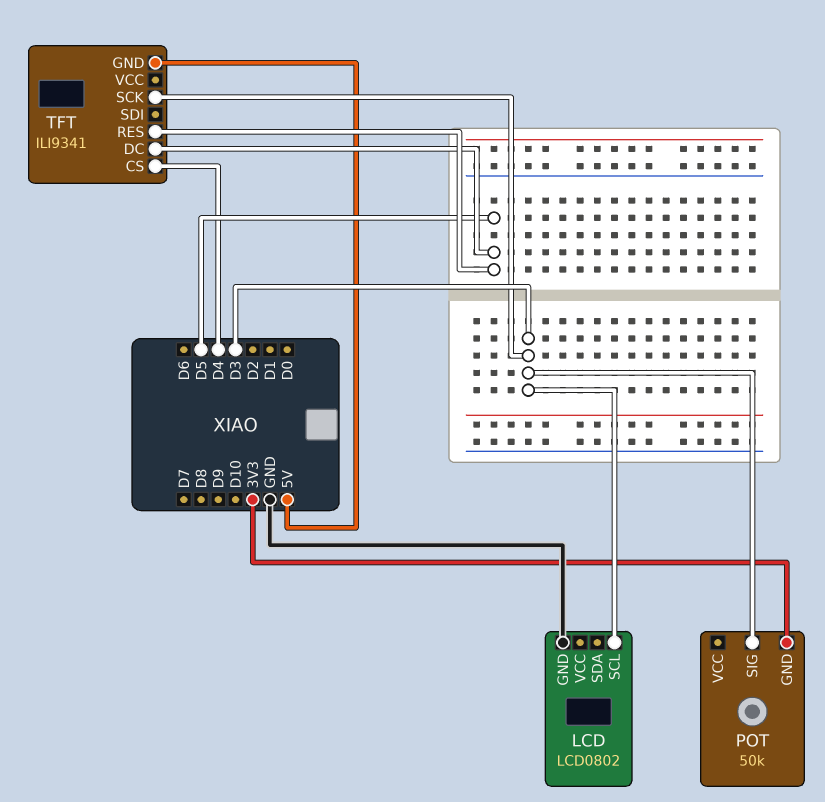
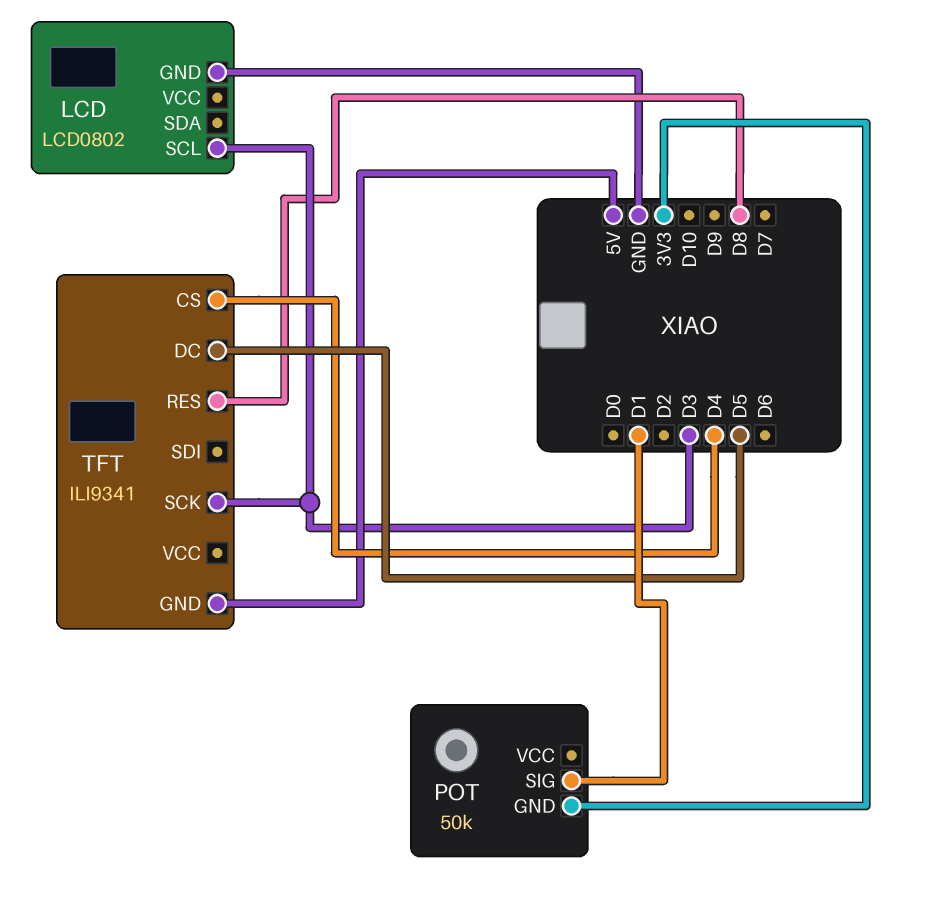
POT pin SIG: D3 -> D1
TFT pin RES: D5 -> D8

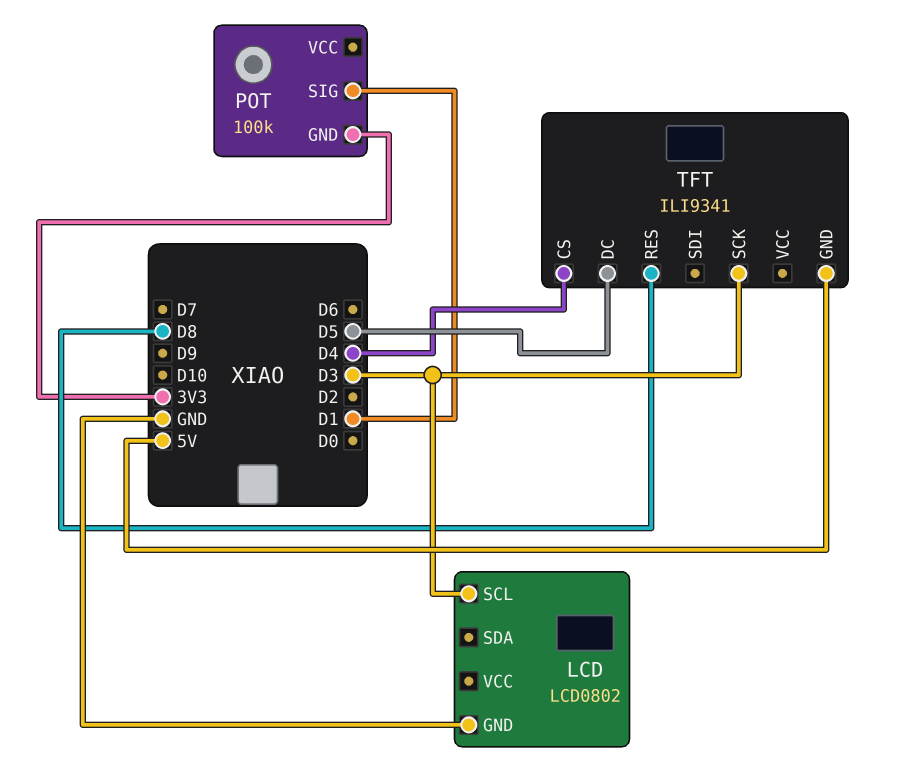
POT: 50k -> 100k

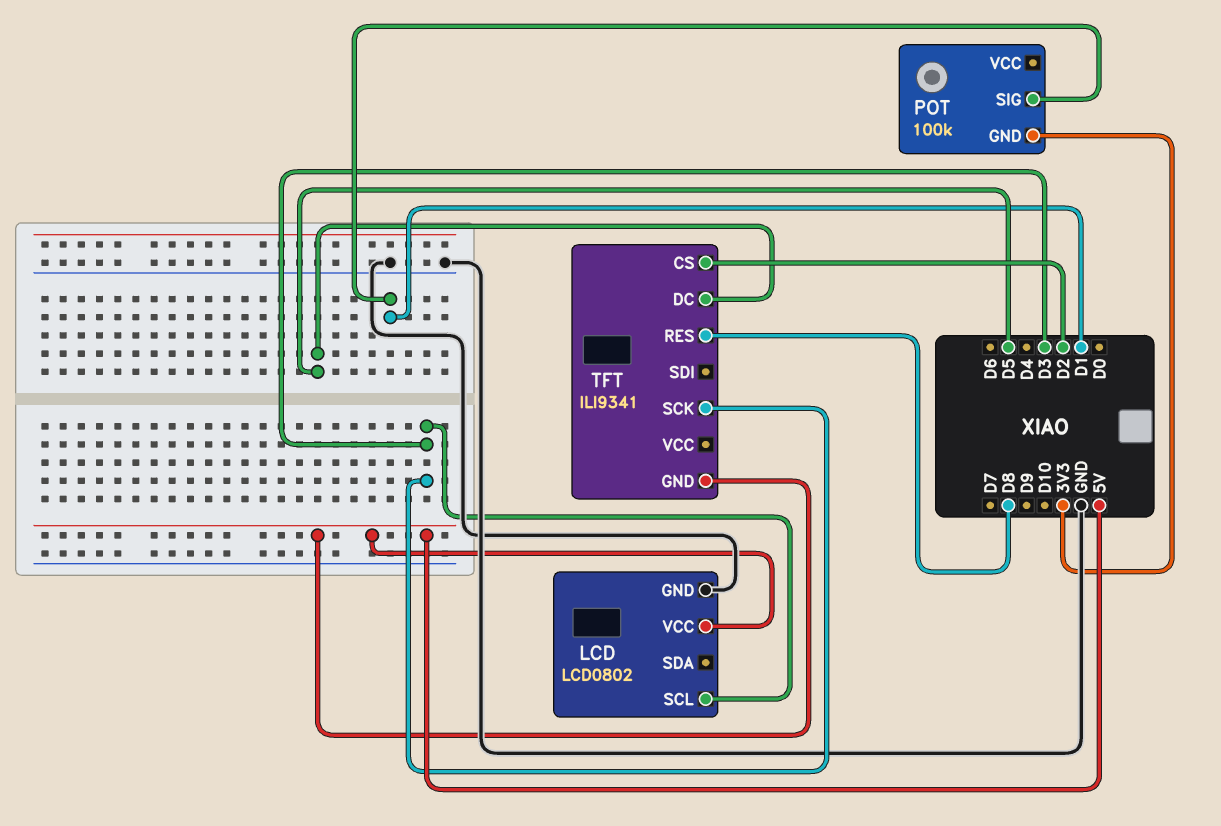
LCD pin VCC: none -> 5V
TFT pin CS: D4 -> D2

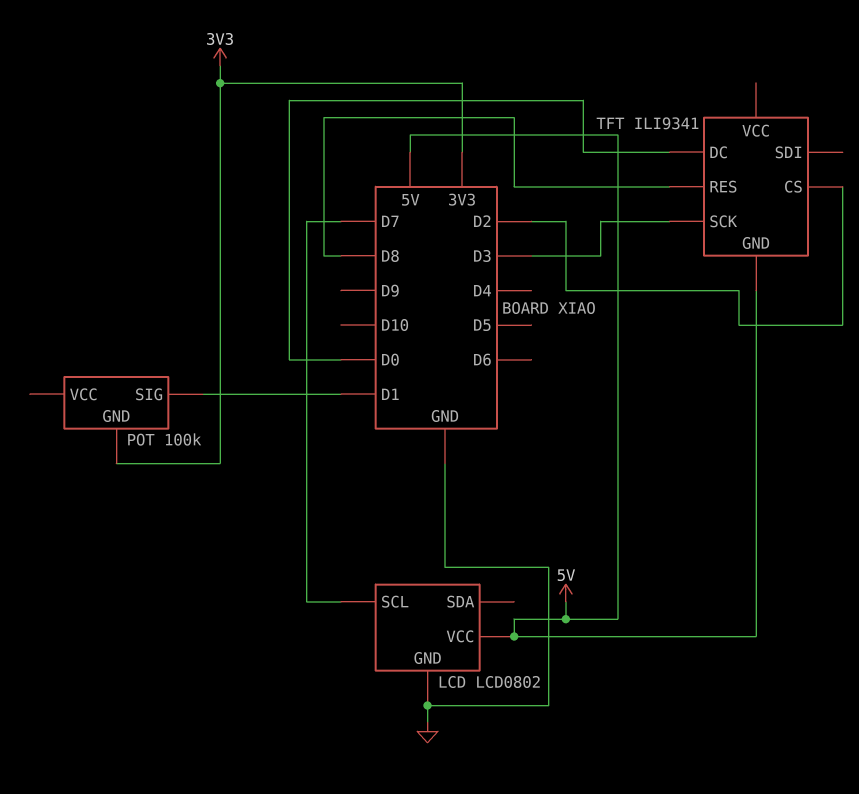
LCD pin SCL: D3 -> D7
TFT pin DC: D5 -> D0

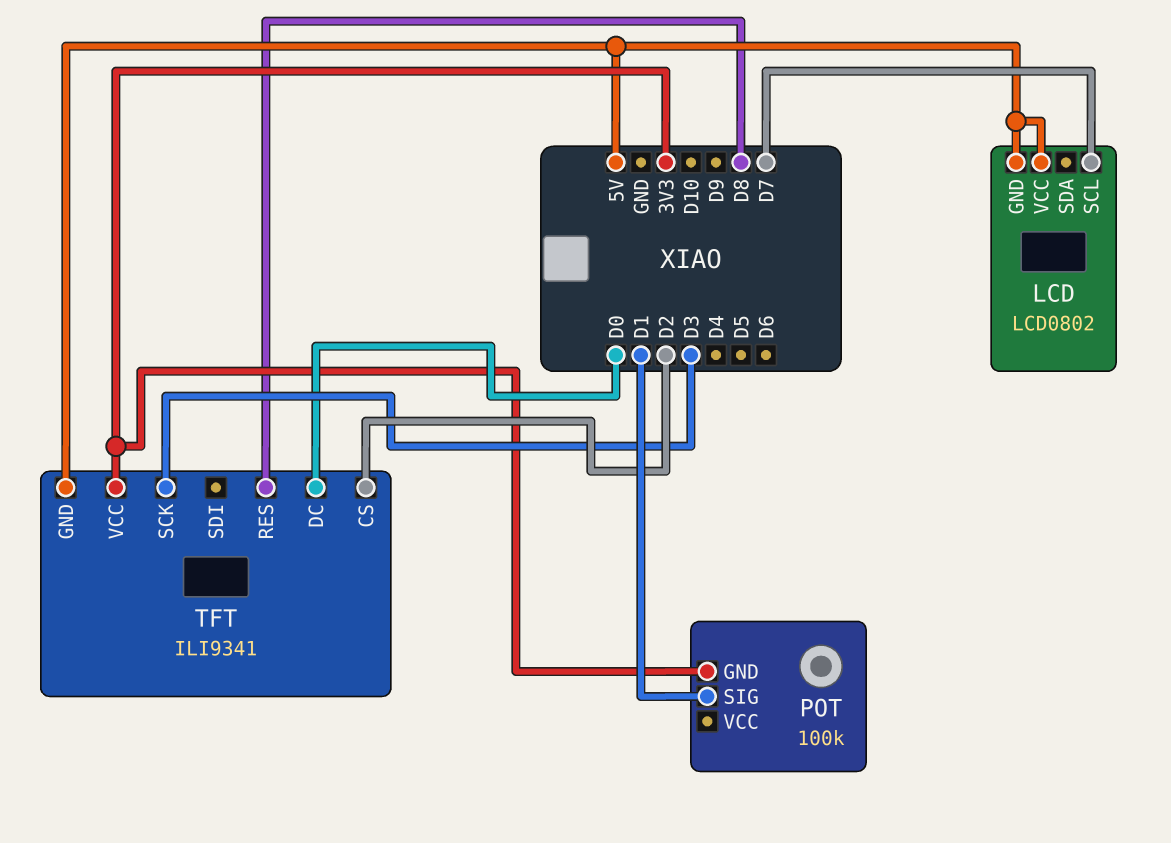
LCD pin GND: GND -> 5V
TFT pin VCC: none -> 3V3

